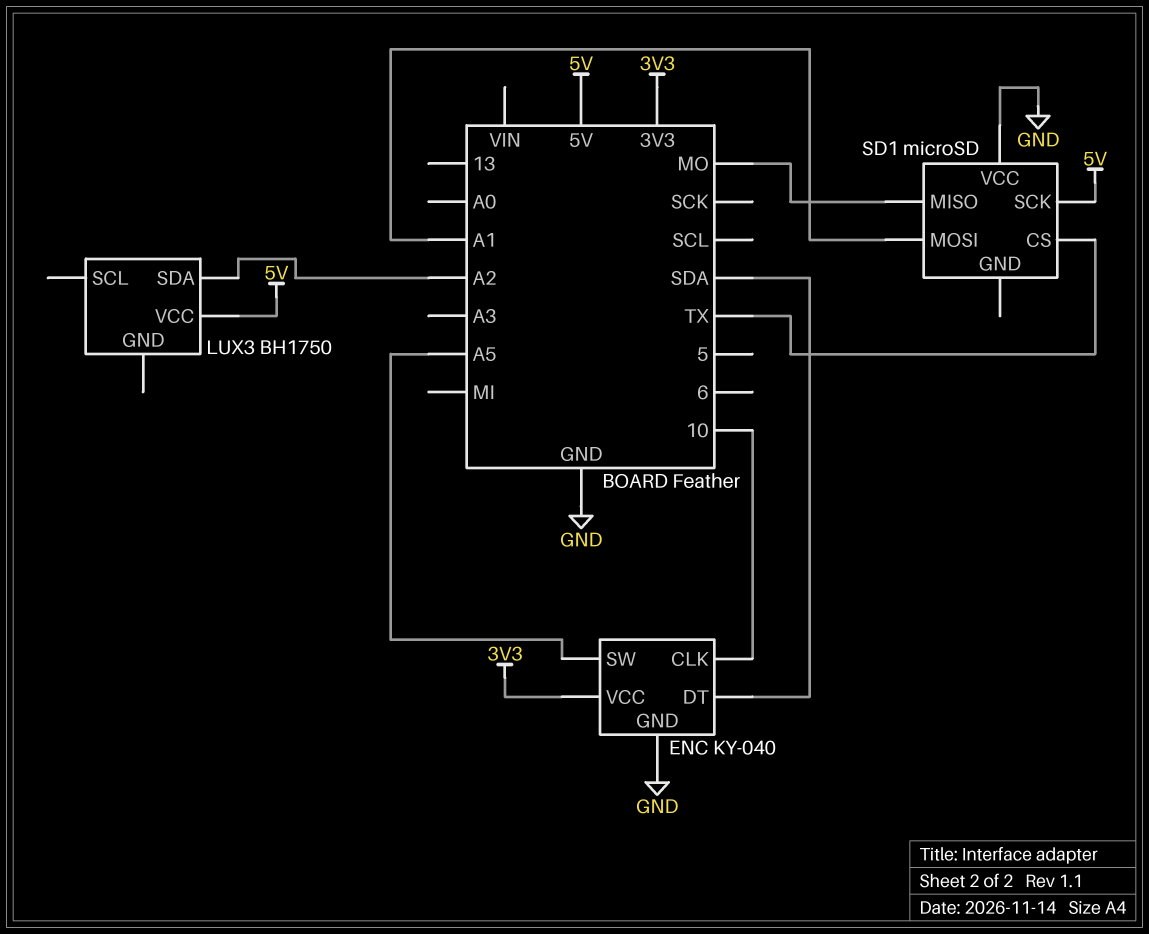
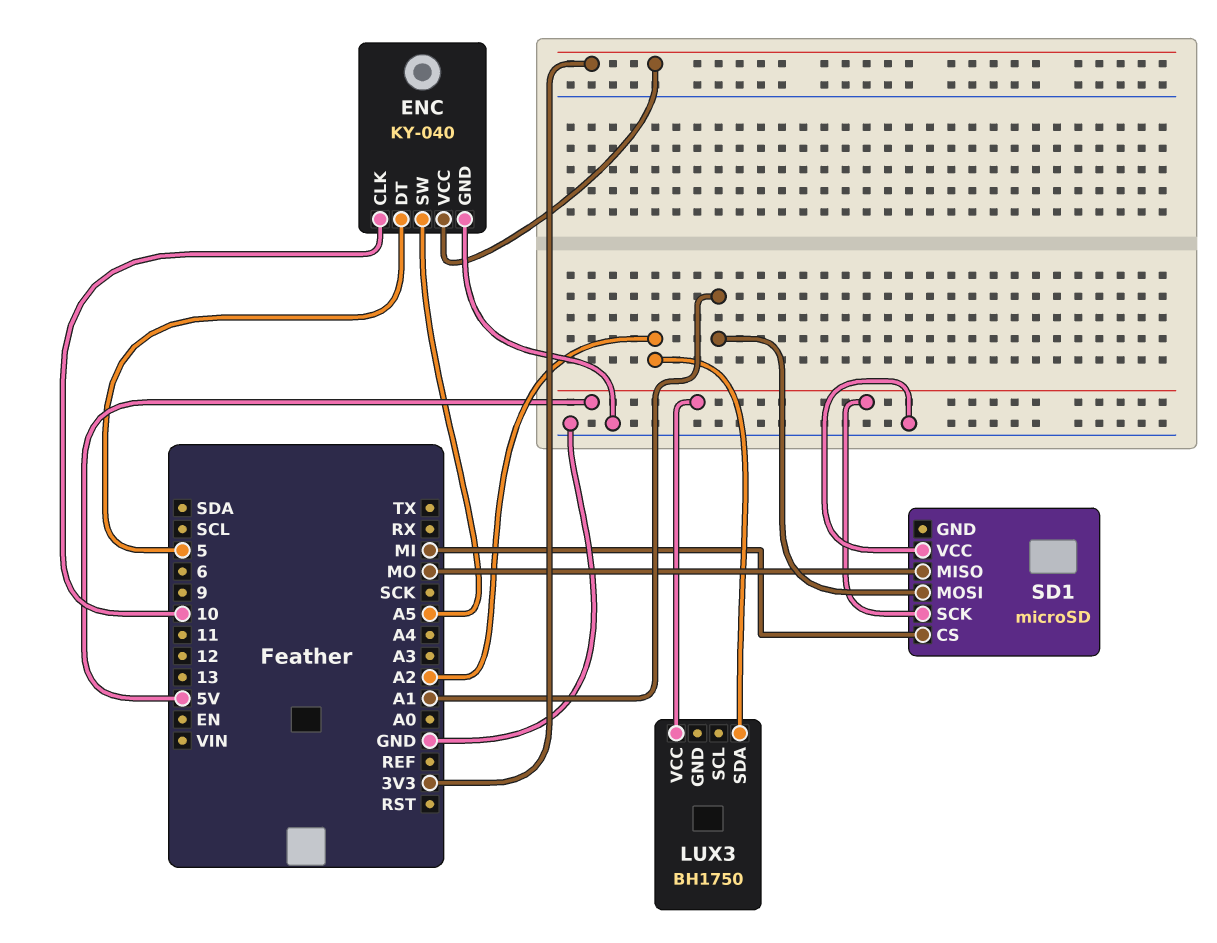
ENC pin DT: SDA -> 5
SD1 pin CS: TX -> MI

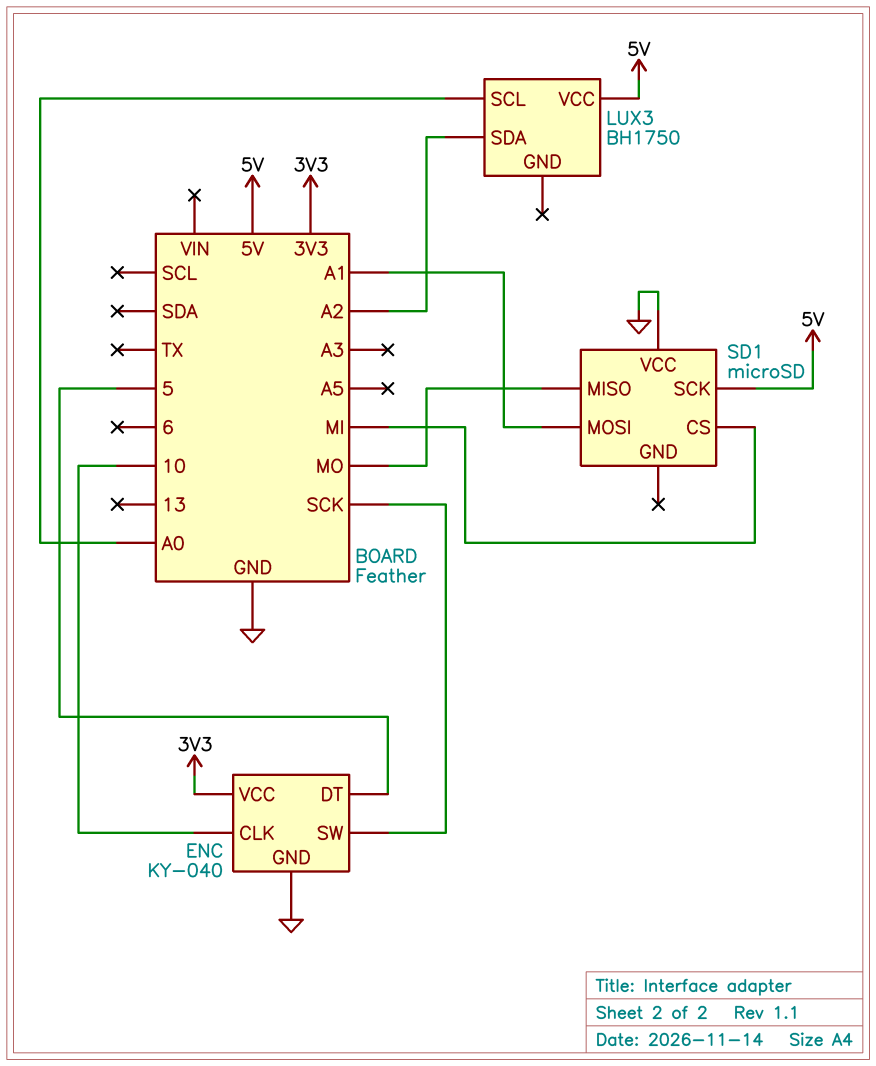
ENC pin SW: A5 -> SCK
LUX3 pin SCL: none -> A0

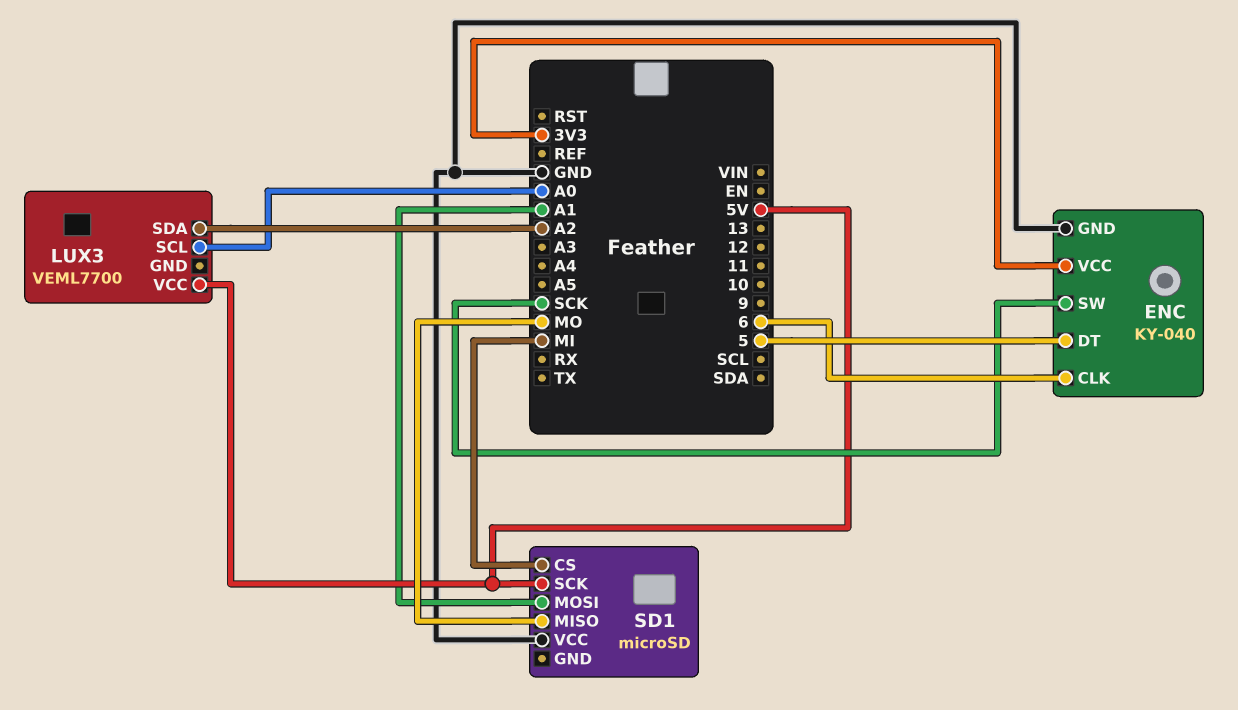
ENC pin CLK: 10 -> 6
LUX3: BH1750 -> VEML7700

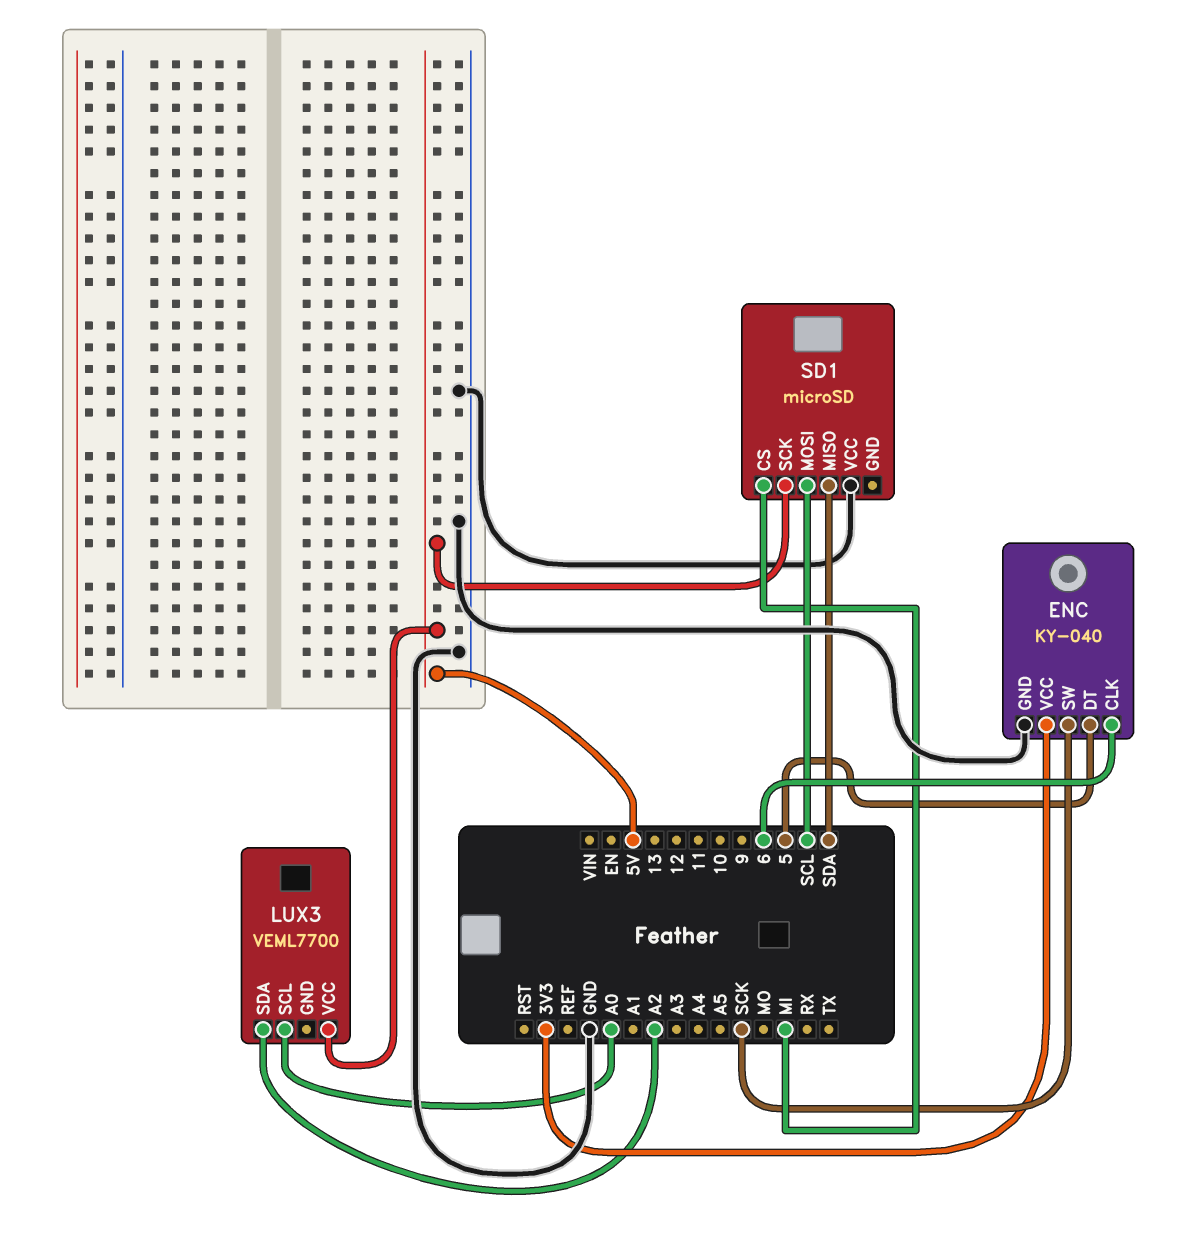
SD1 pin MISO: MO -> SDA
SD1 pin MOSI: A1 -> SCL

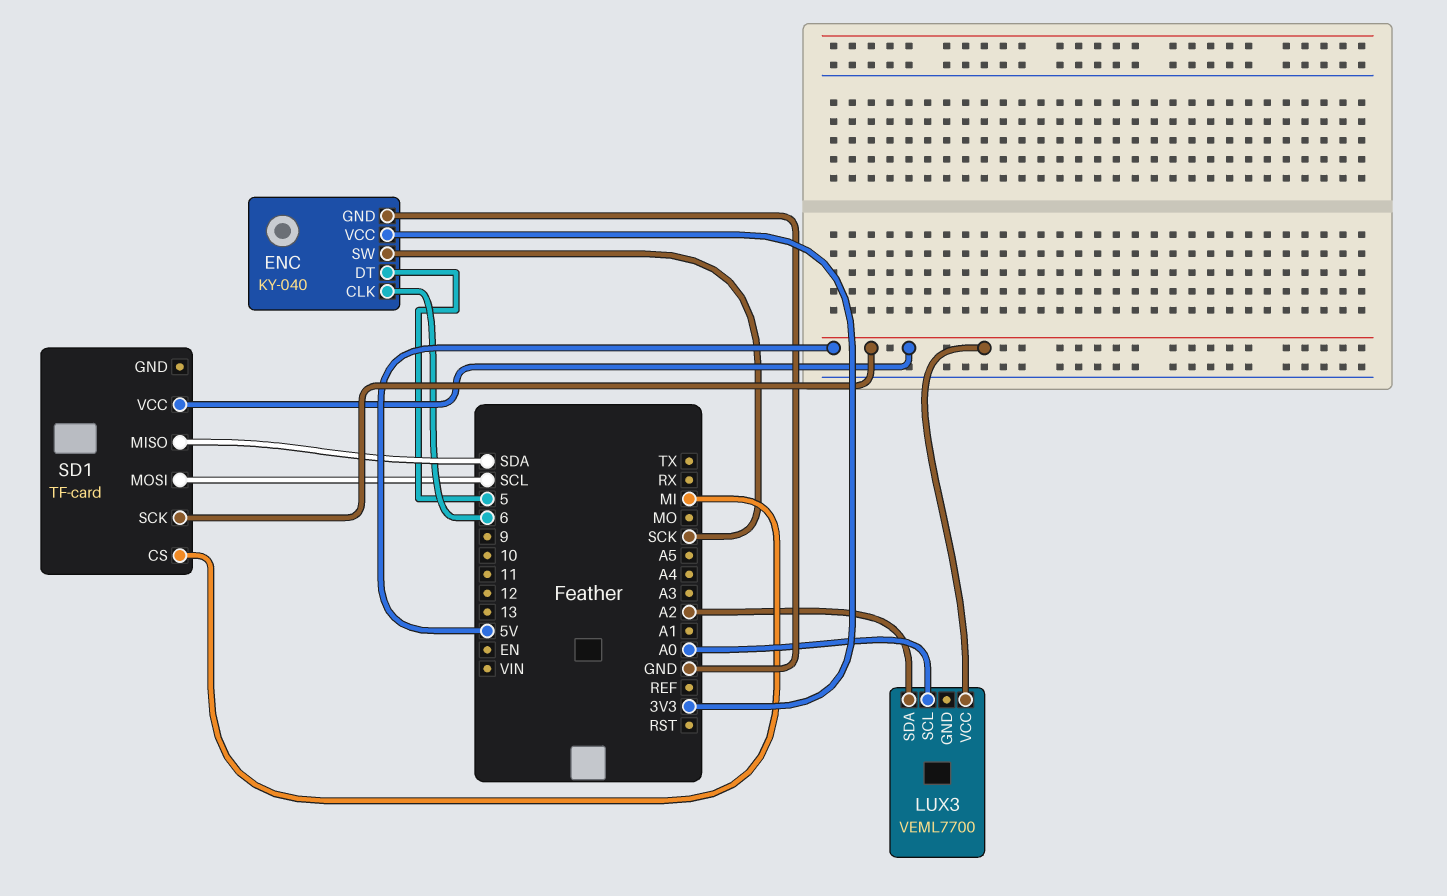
SD1: microSD -> TF-card
SD1 pin VCC: GND -> 5V

